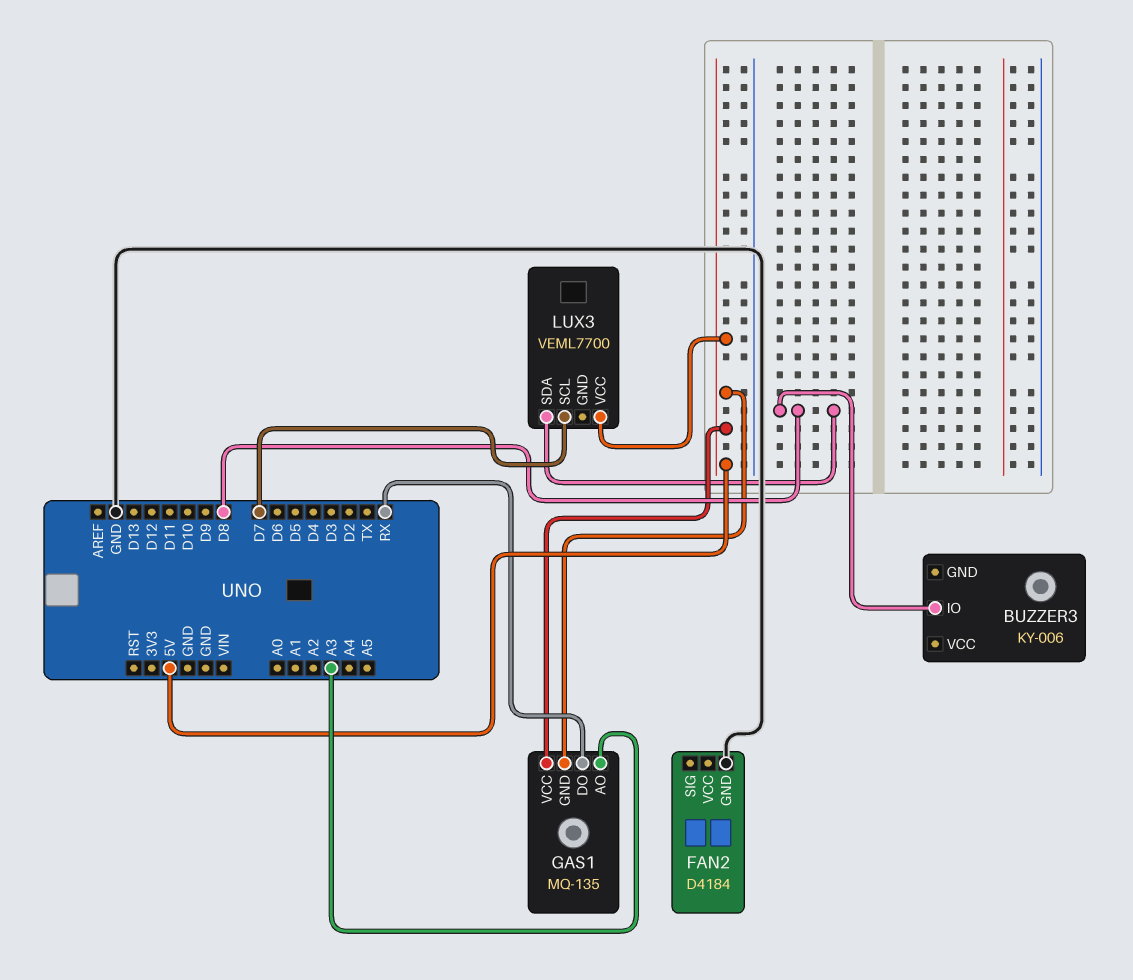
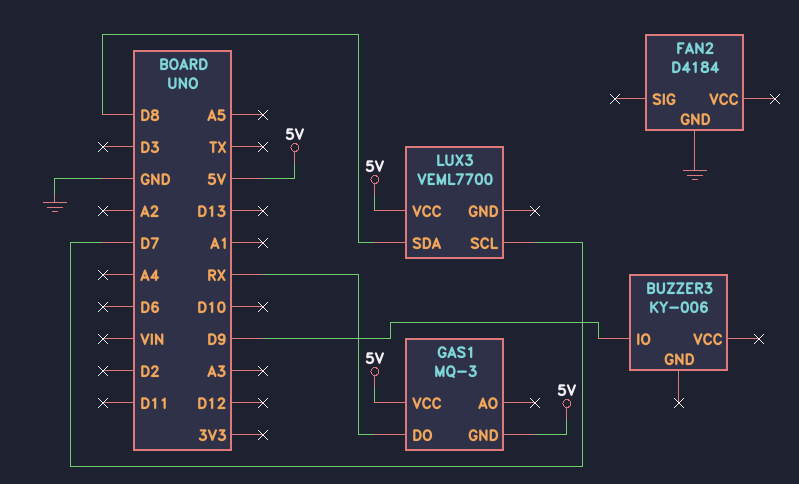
BUZZER3 pin IO: D8 -> D9
GAS1: MQ-135 -> MQ-3
GAS1 pin AO: A3 -> none

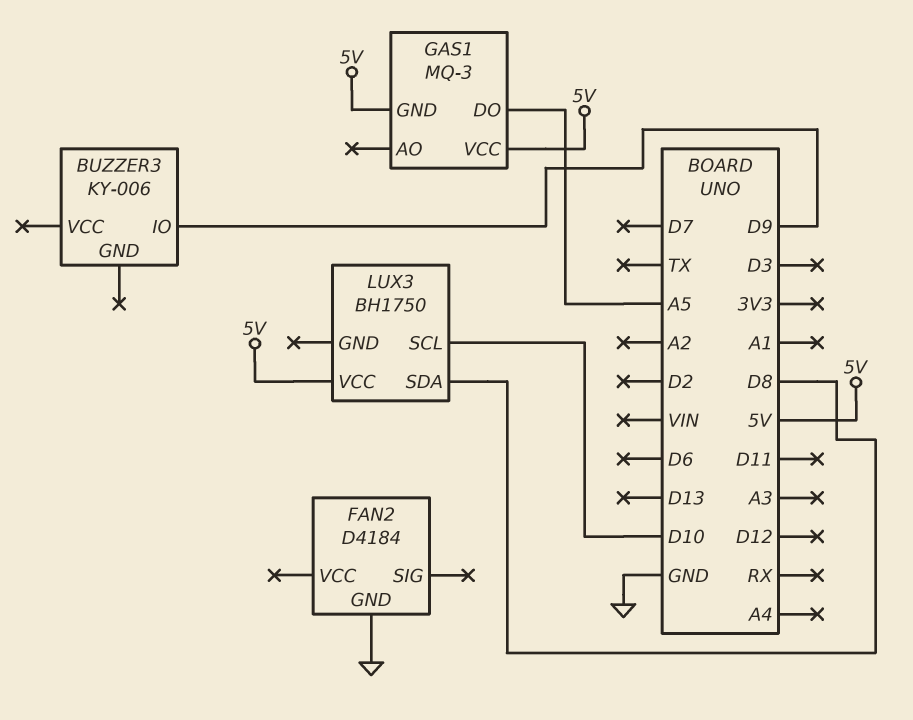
GAS1 pin DO: RX -> A5
LUX3: VEML7700 -> BH1750
LUX3 pin SCL: D7 -> D10

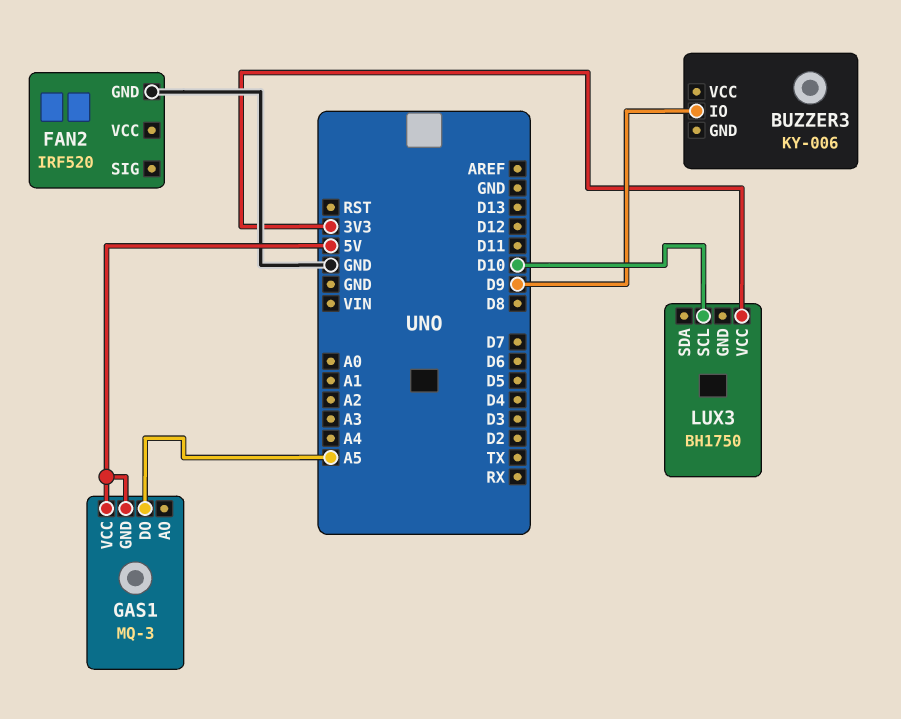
FAN2: D4184 -> IRF520
LUX3 pin SDA: D8 -> none
LUX3 pin VCC: 5V -> 3V3

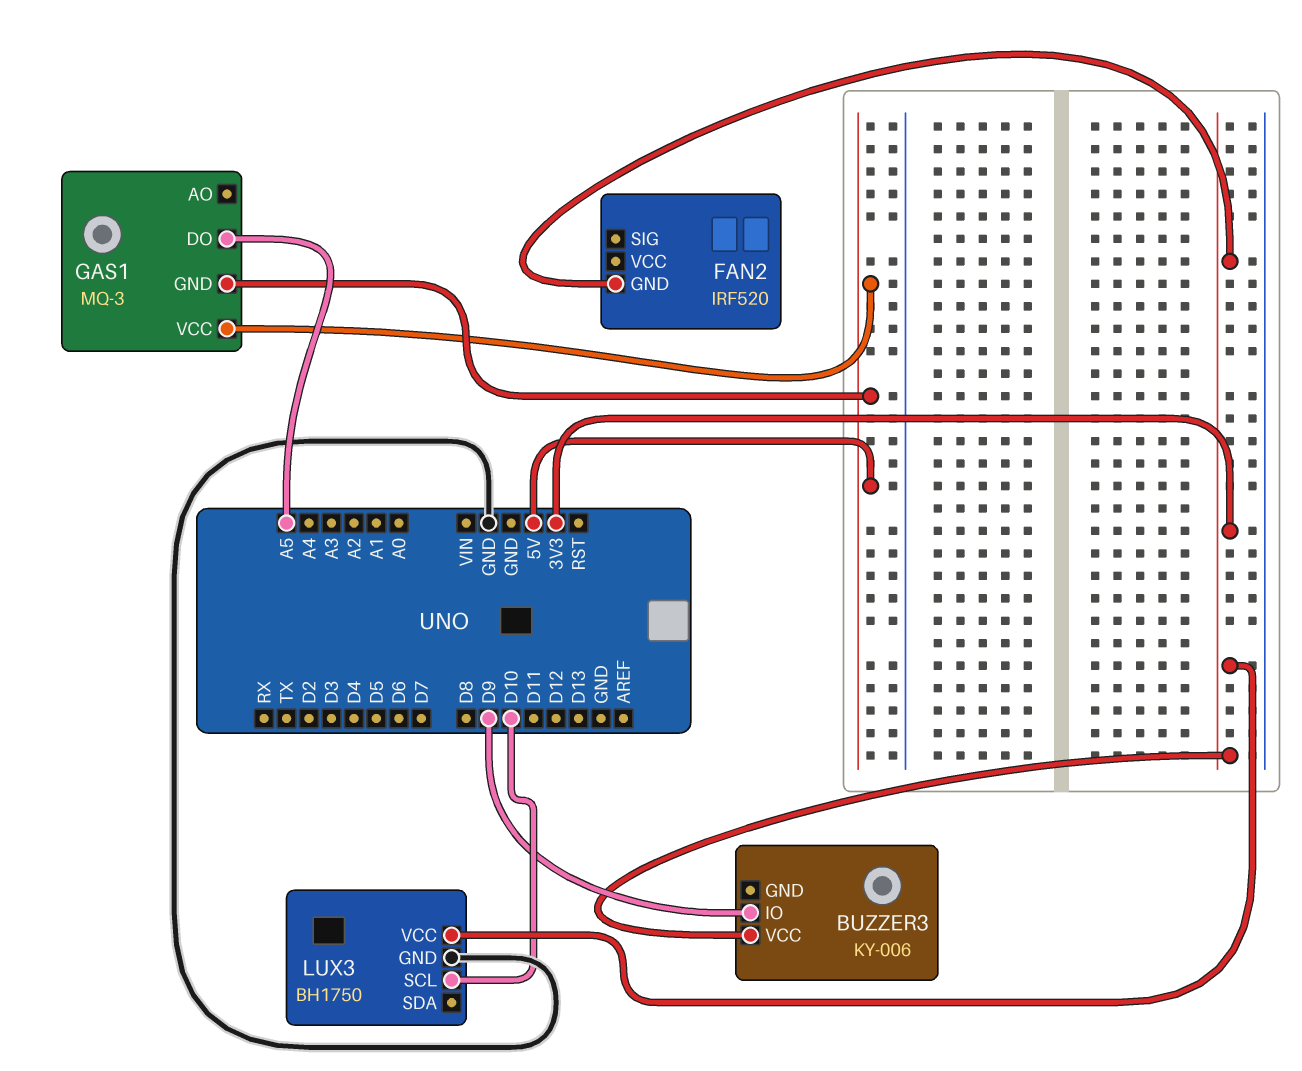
BUZZER3 pin VCC: none -> 3V3
FAN2 pin GND: GND -> 3V3
LUX3 pin GND: none -> GND

